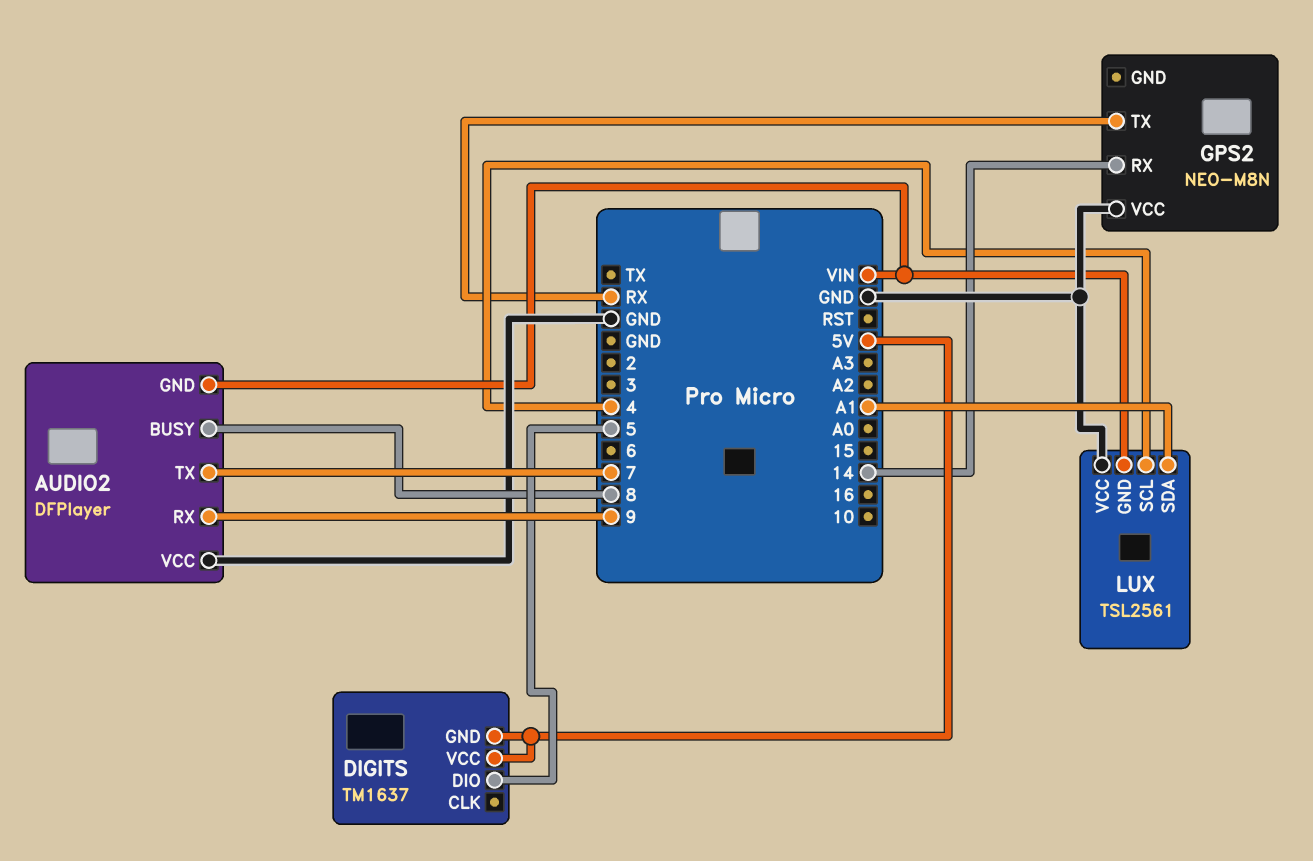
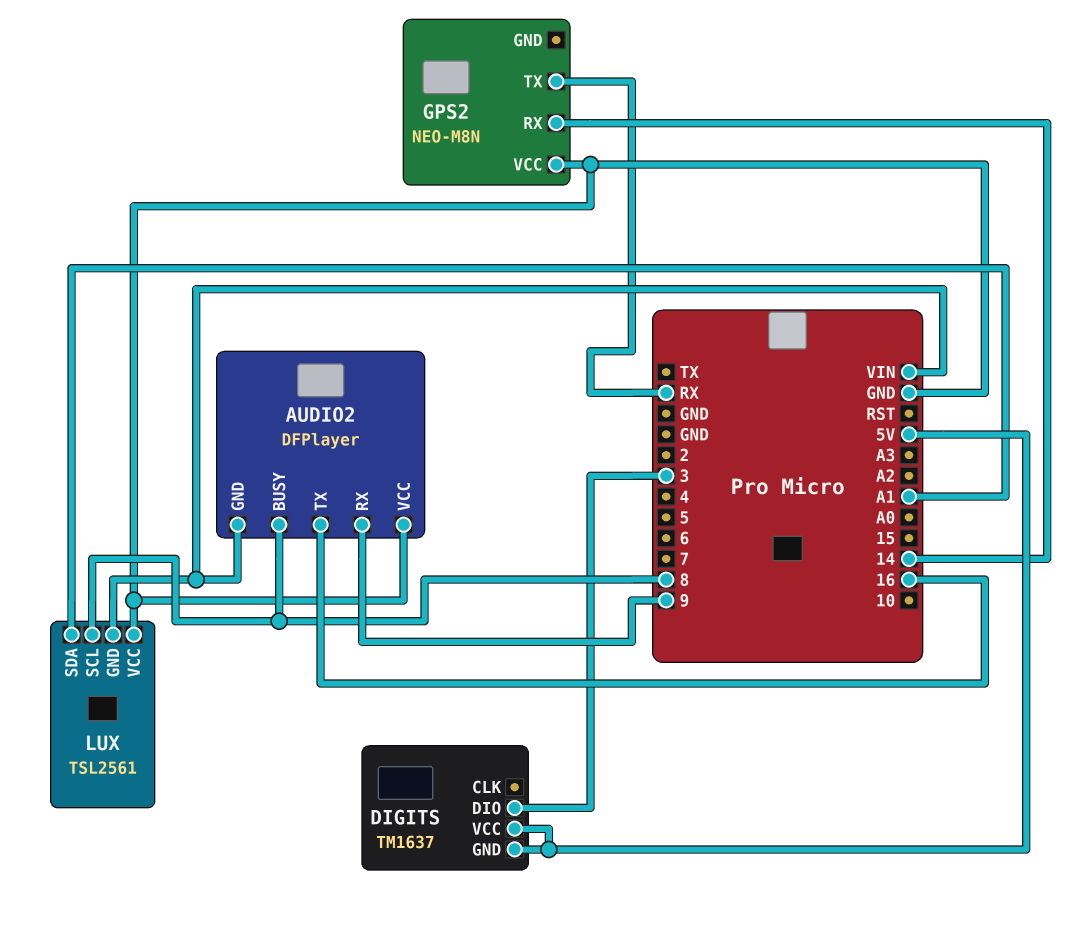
AUDIO2 pin TX: 7 -> 16
DIGITS pin DIO: 5 -> 3
LUX pin SCL: 4 -> 8

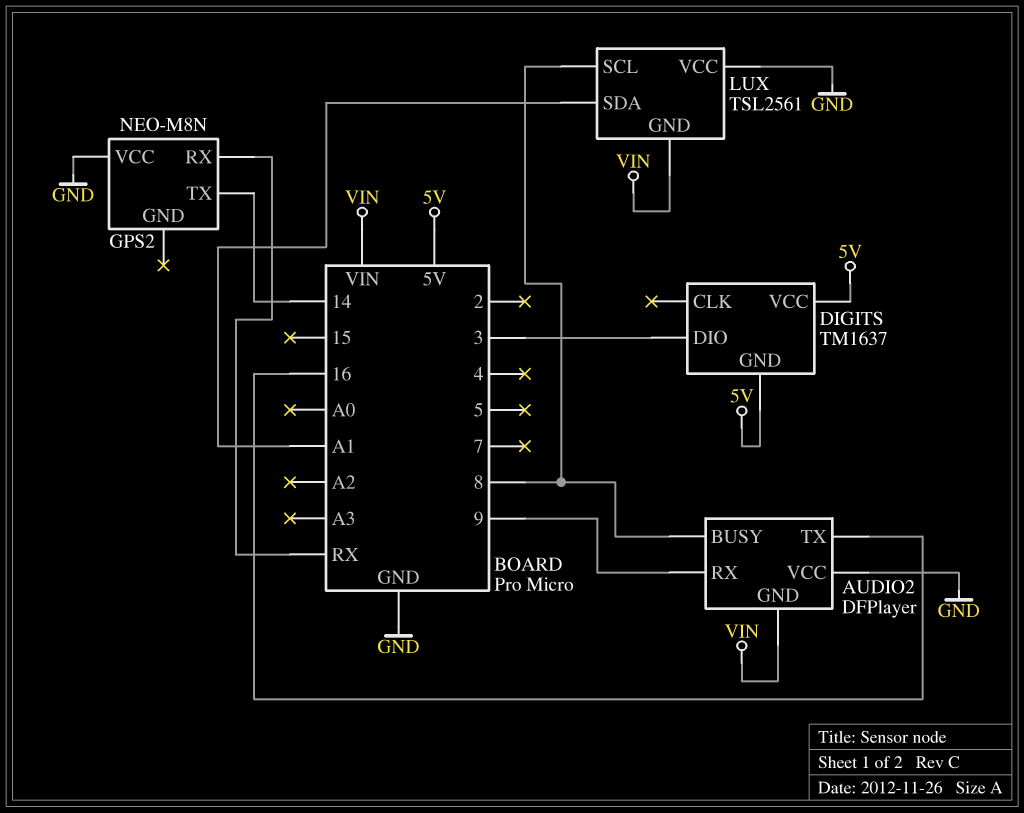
GPS2 pin RX: 14 -> RX
GPS2 pin TX: RX -> 14

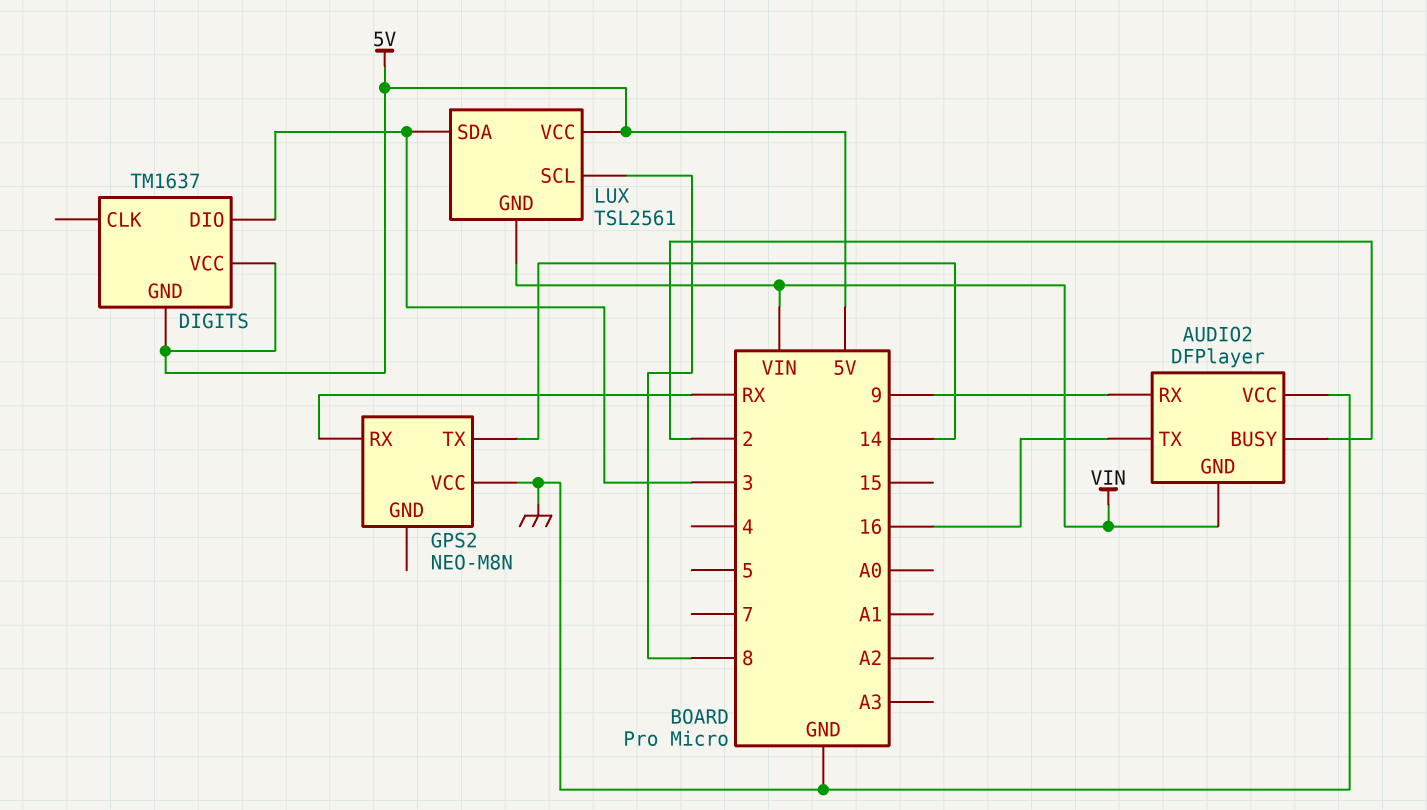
AUDIO2 pin BUSY: 8 -> 2
LUX pin SDA: A1 -> 3
LUX pin VCC: GND -> 5V

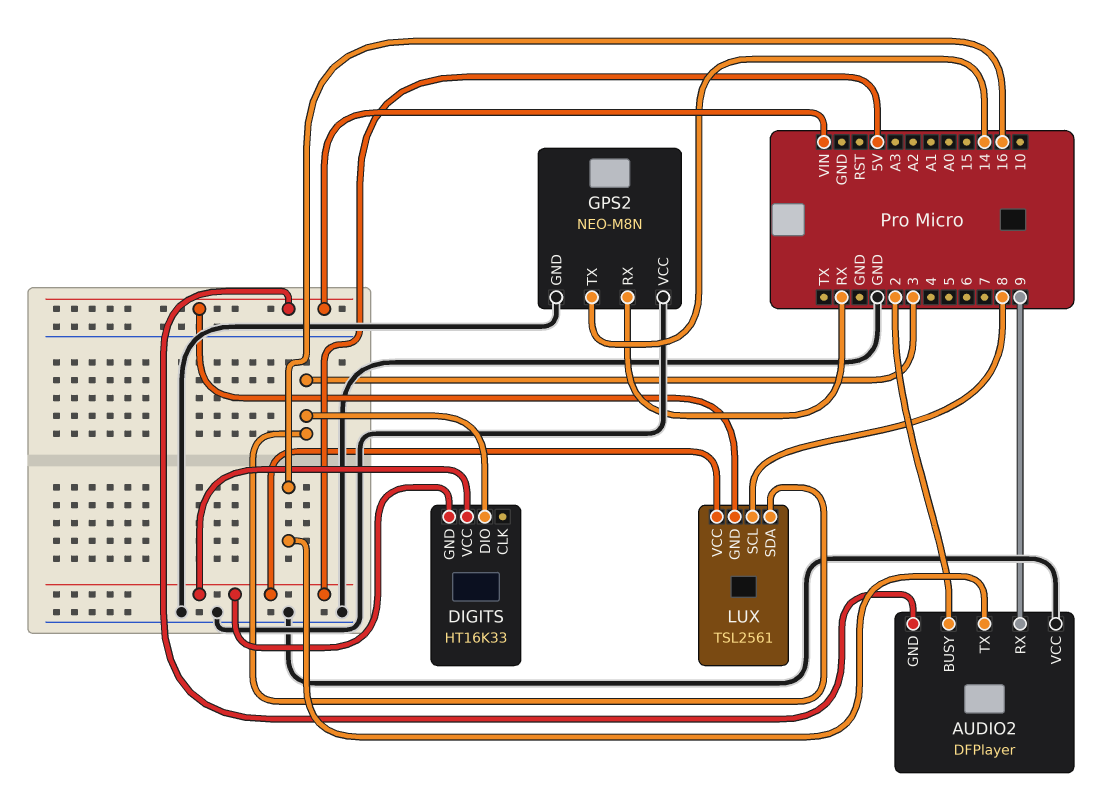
DIGITS: TM1637 -> HT16K33
GPS2 pin GND: none -> GND

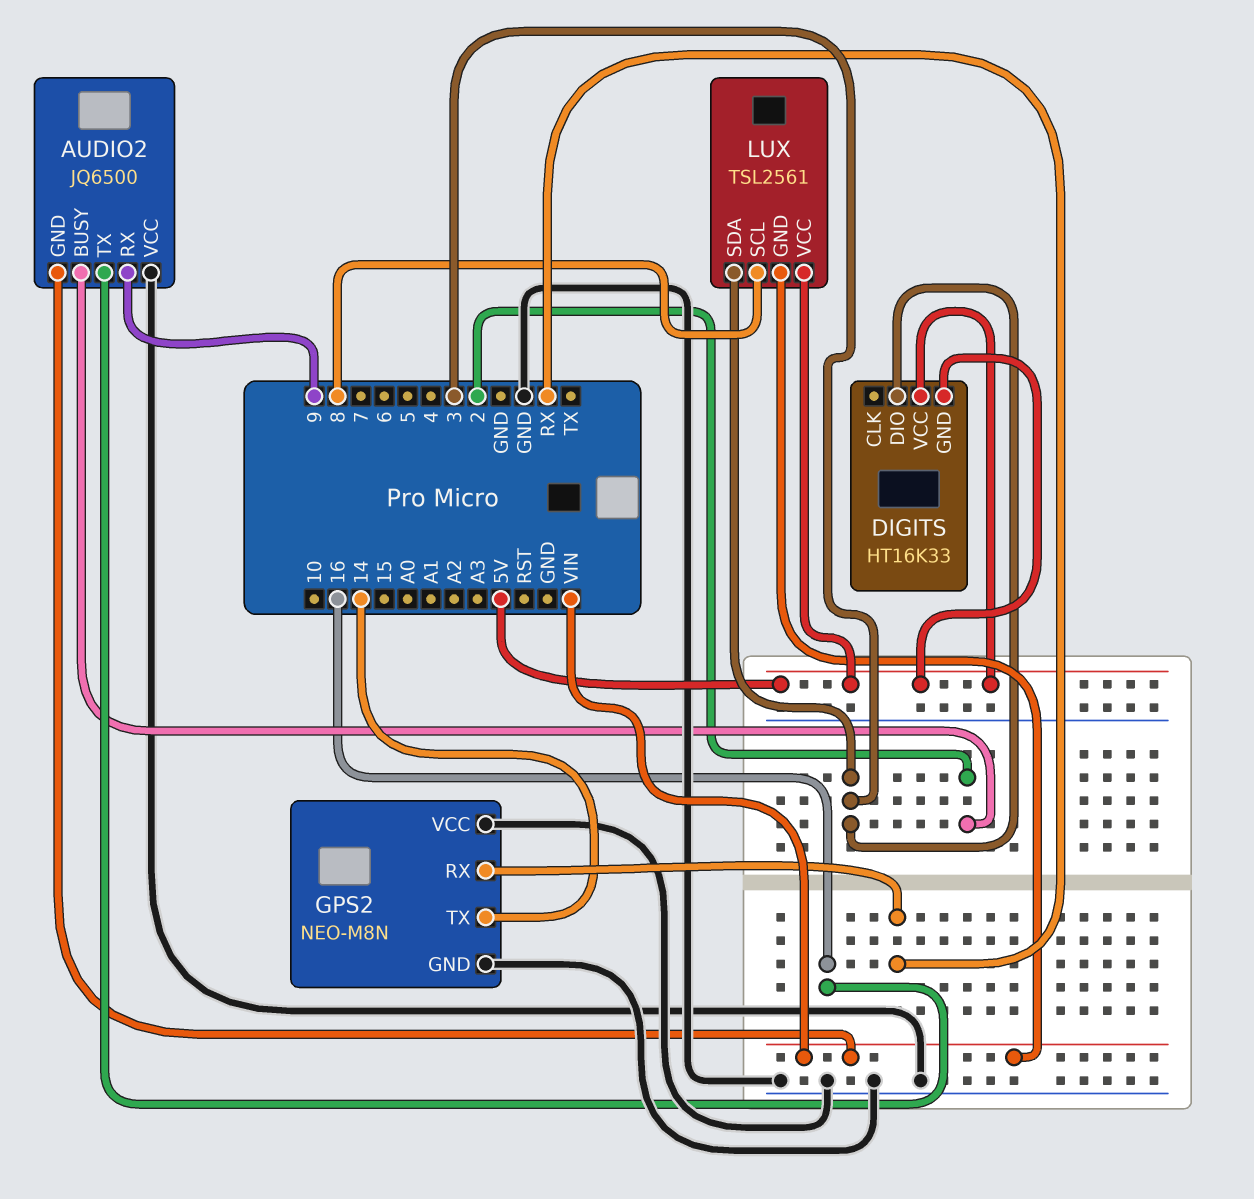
AUDIO2: DFPlayer -> JQ6500

